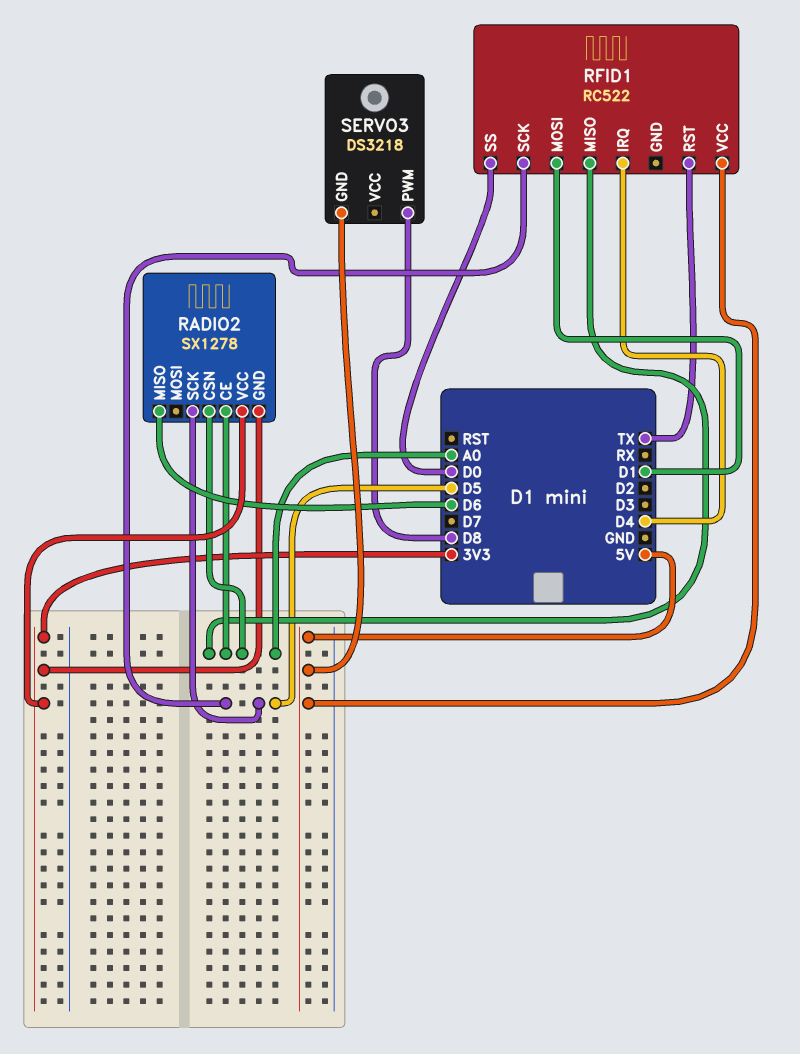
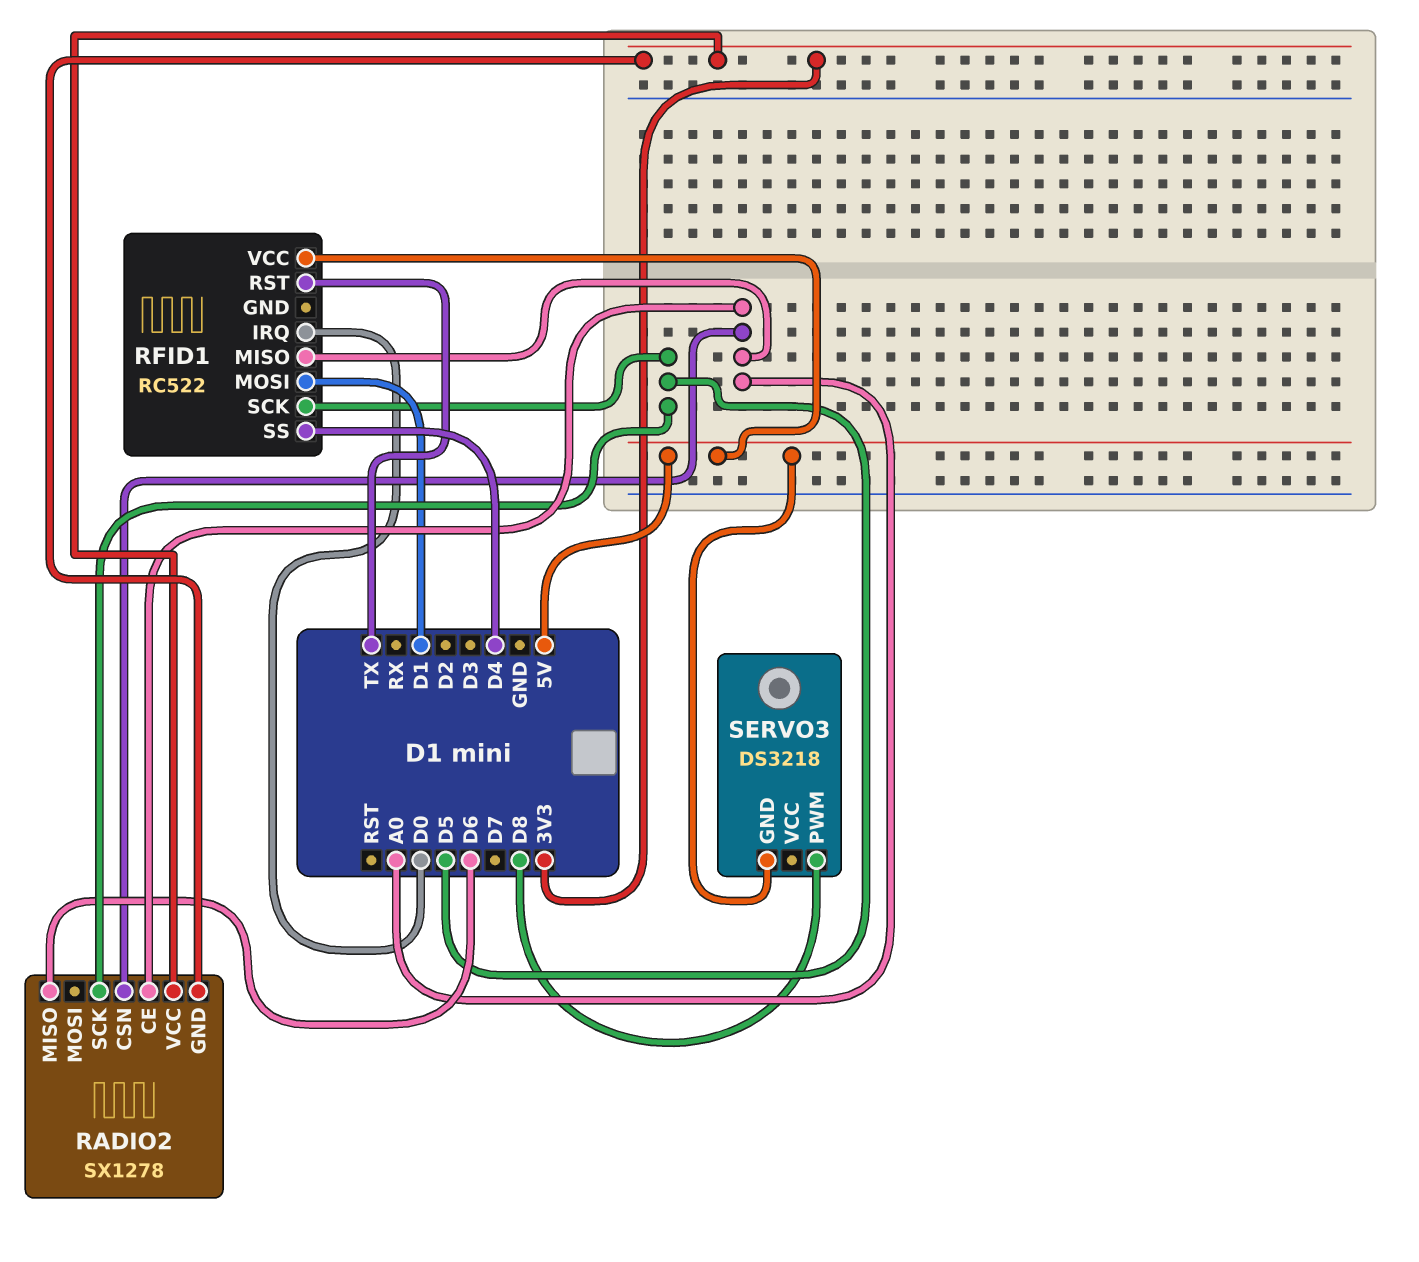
RFID1 pin IRQ: D4 -> D0
RFID1 pin SS: D0 -> D4

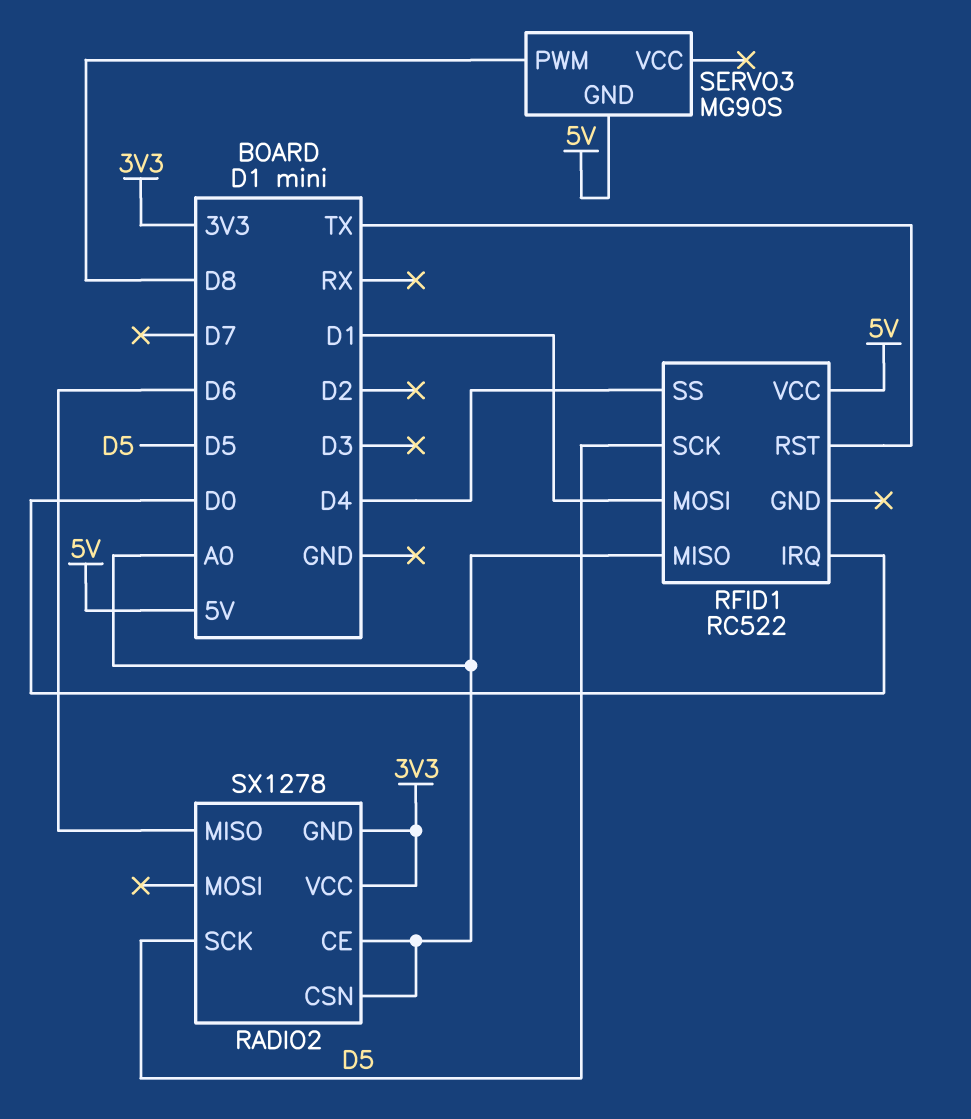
SERVO3: DS3218 -> MG90S

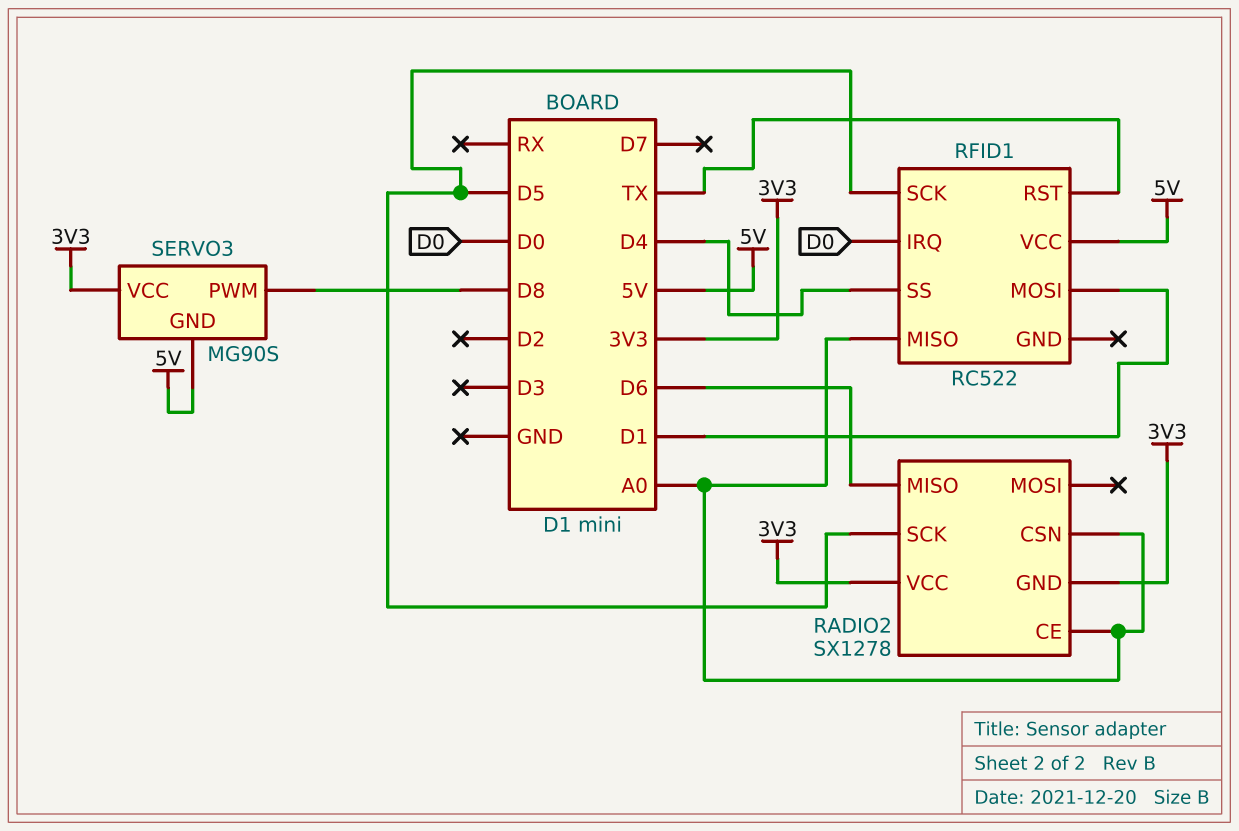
SERVO3 pin VCC: none -> 3V3

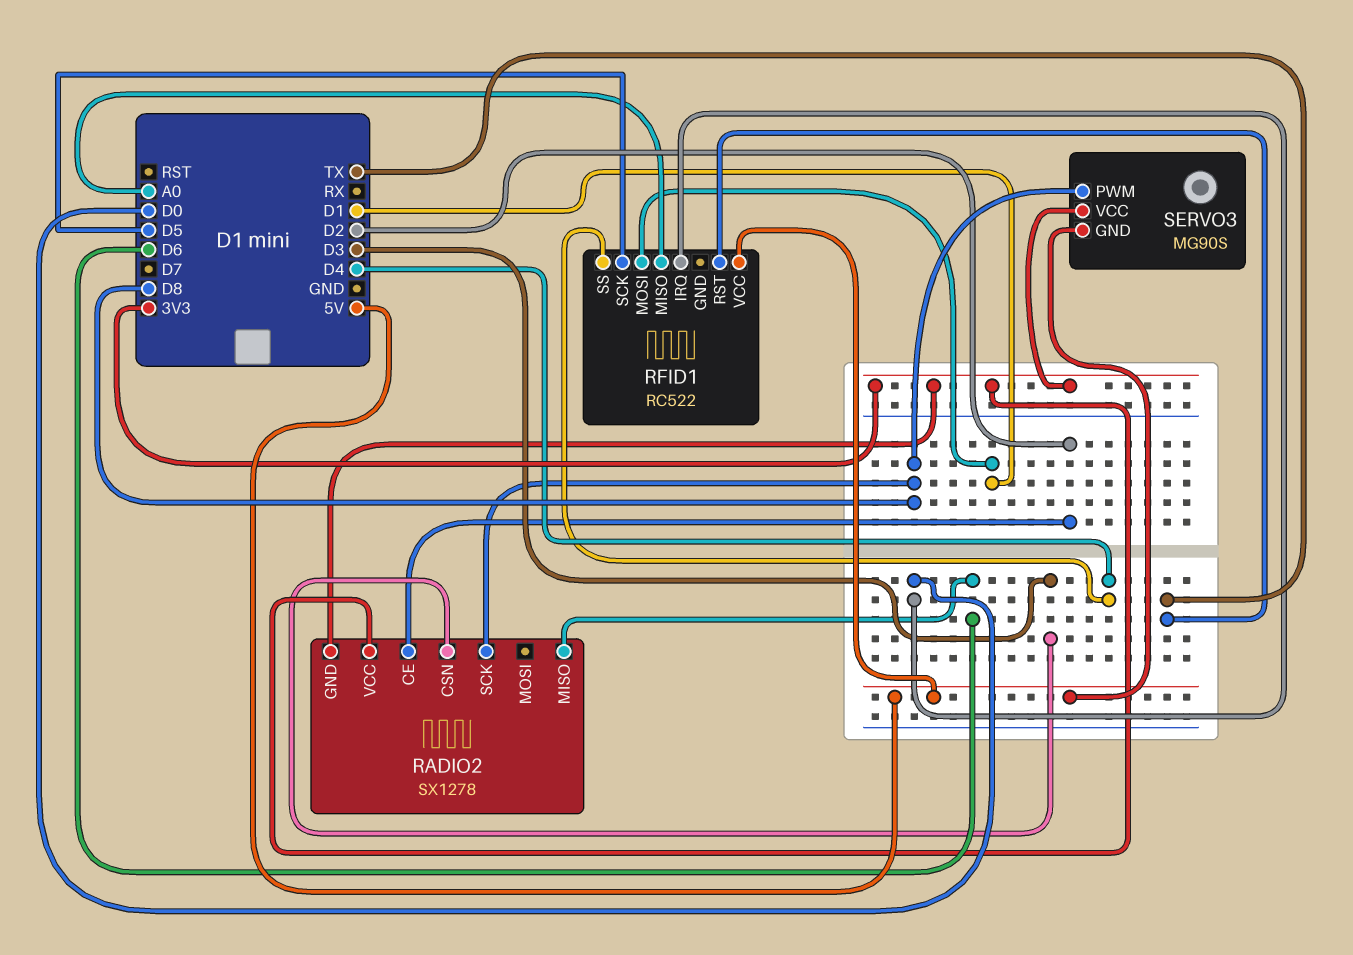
RADIO2 pin CE: A0 -> D2
RADIO2 pin CSN: A0 -> D3
RADIO2 pin SCK: D5 -> D8

